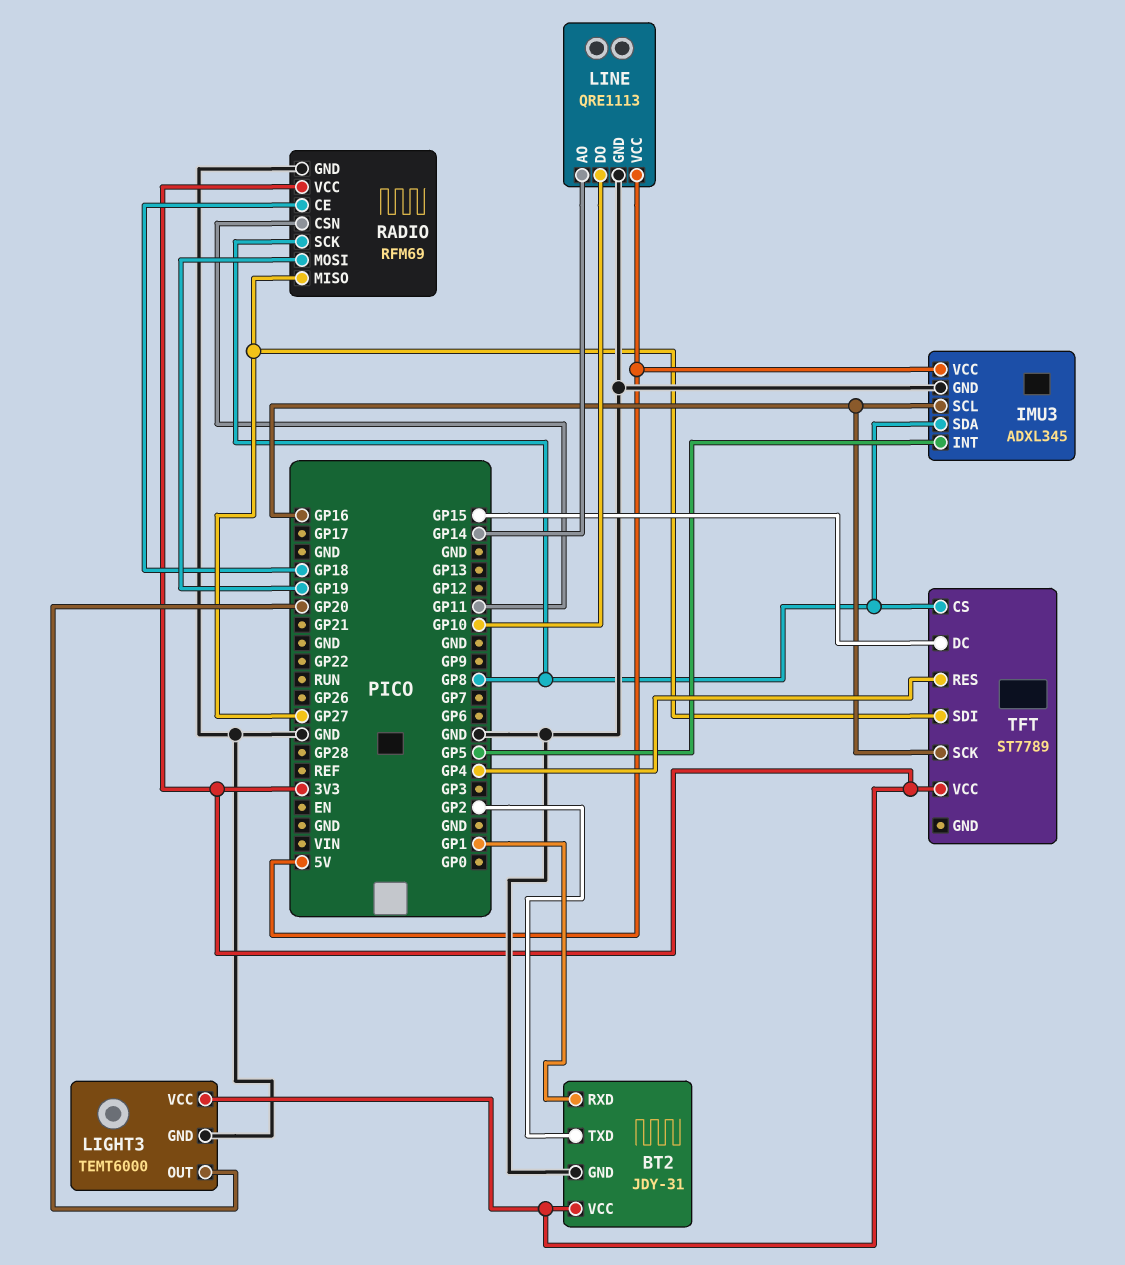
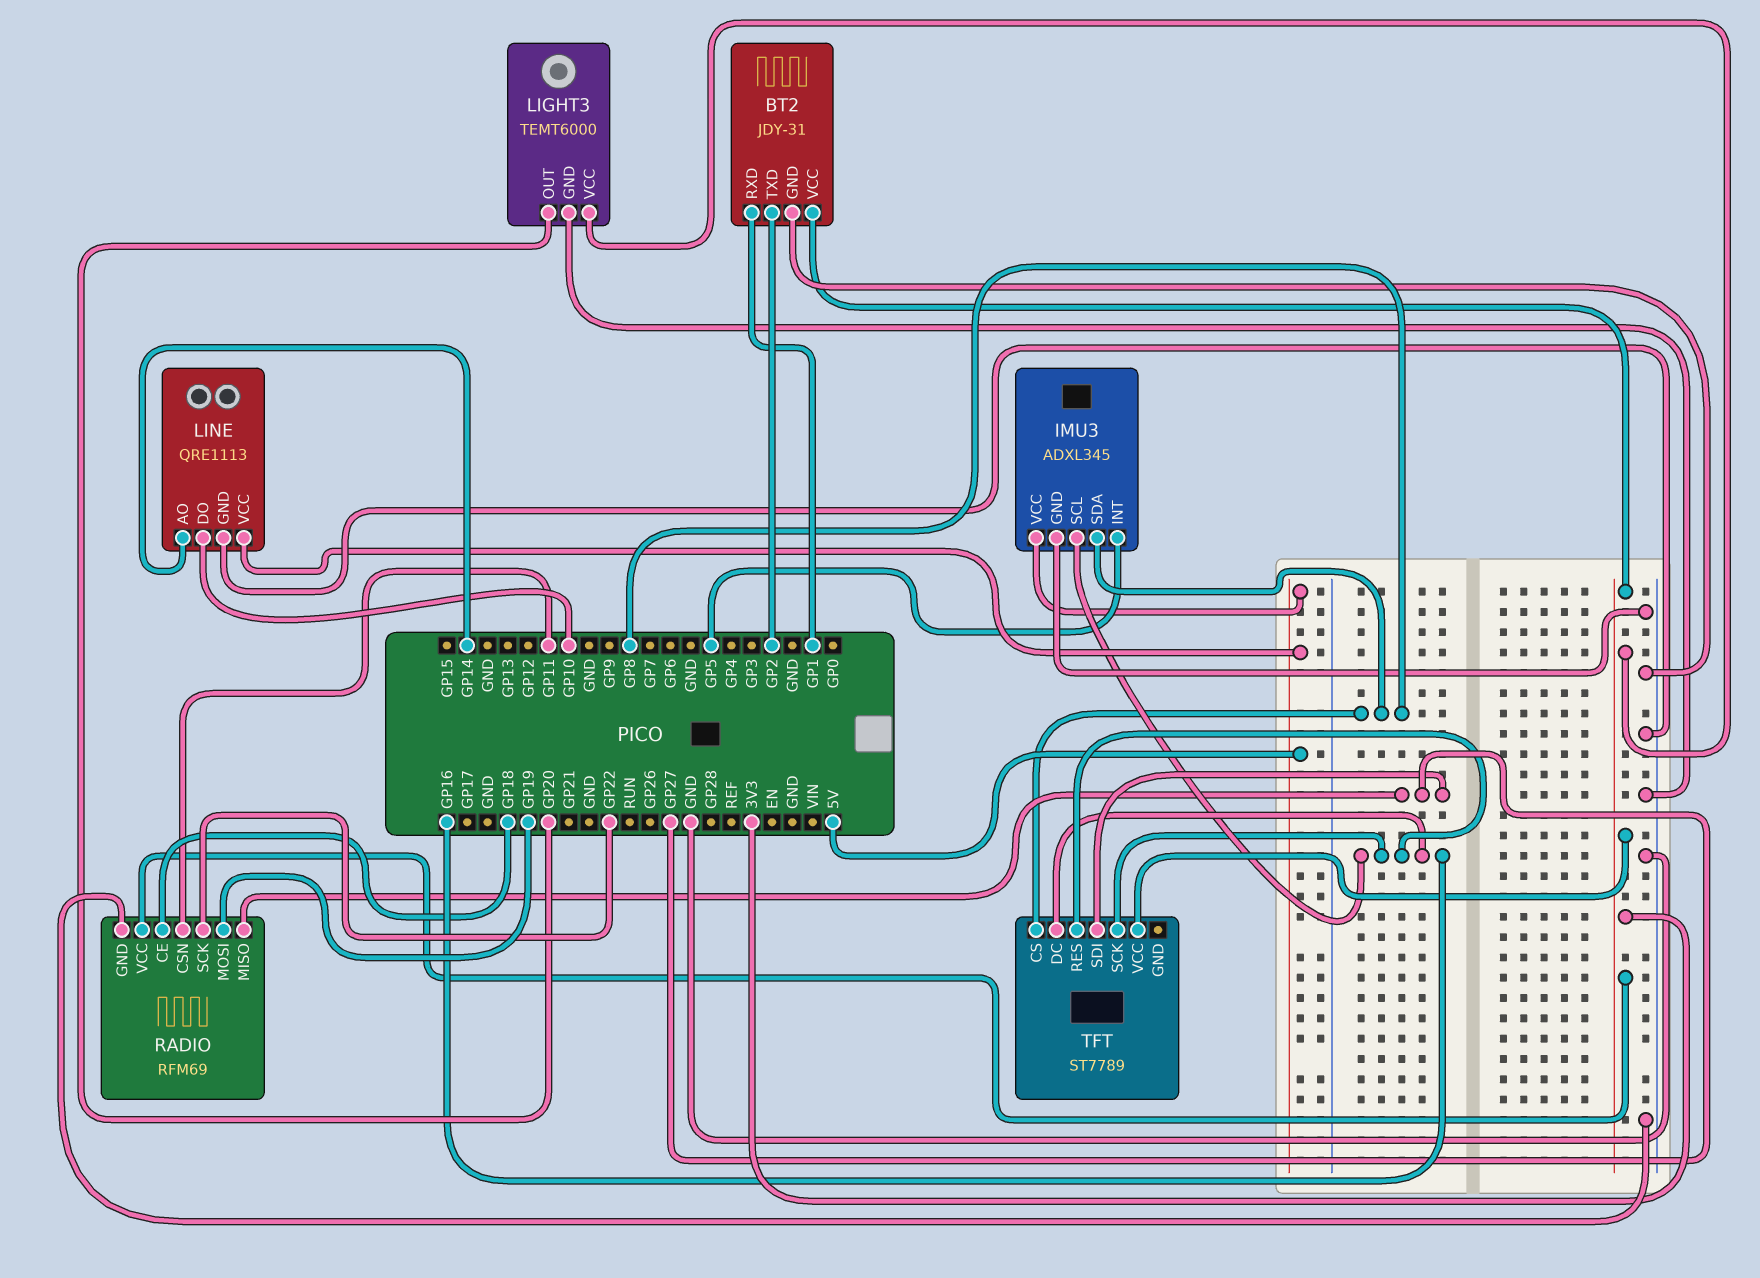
RADIO pin SCK: GP8 -> GP22
TFT pin DC: GP15 -> GP16
TFT pin RES: GP4 -> GP16

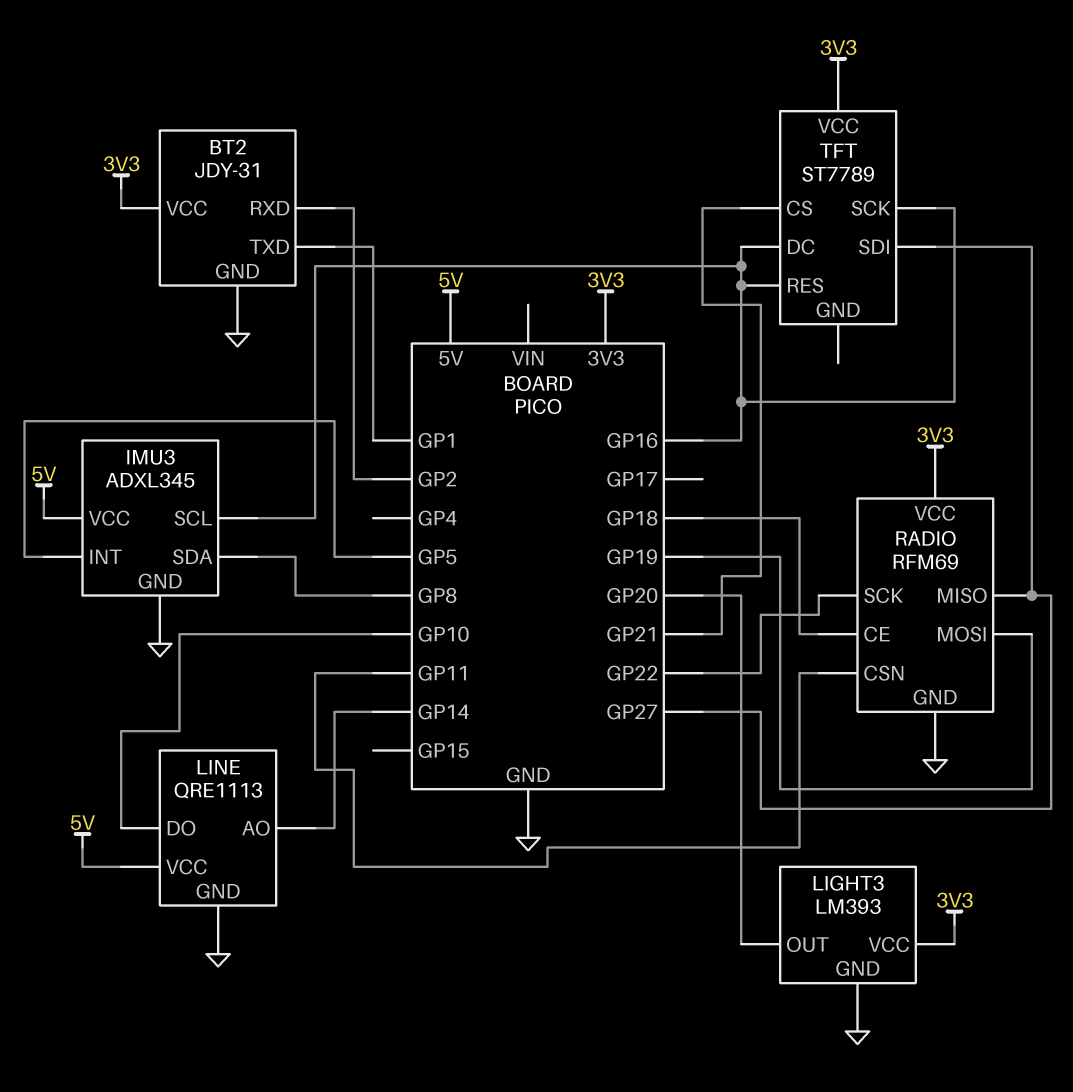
BT2 pin RXD: GP1 -> GP2
BT2 pin TXD: GP2 -> GP1
LIGHT3: TEMT6000 -> LM393
TFT pin CS: GP8 -> GP21

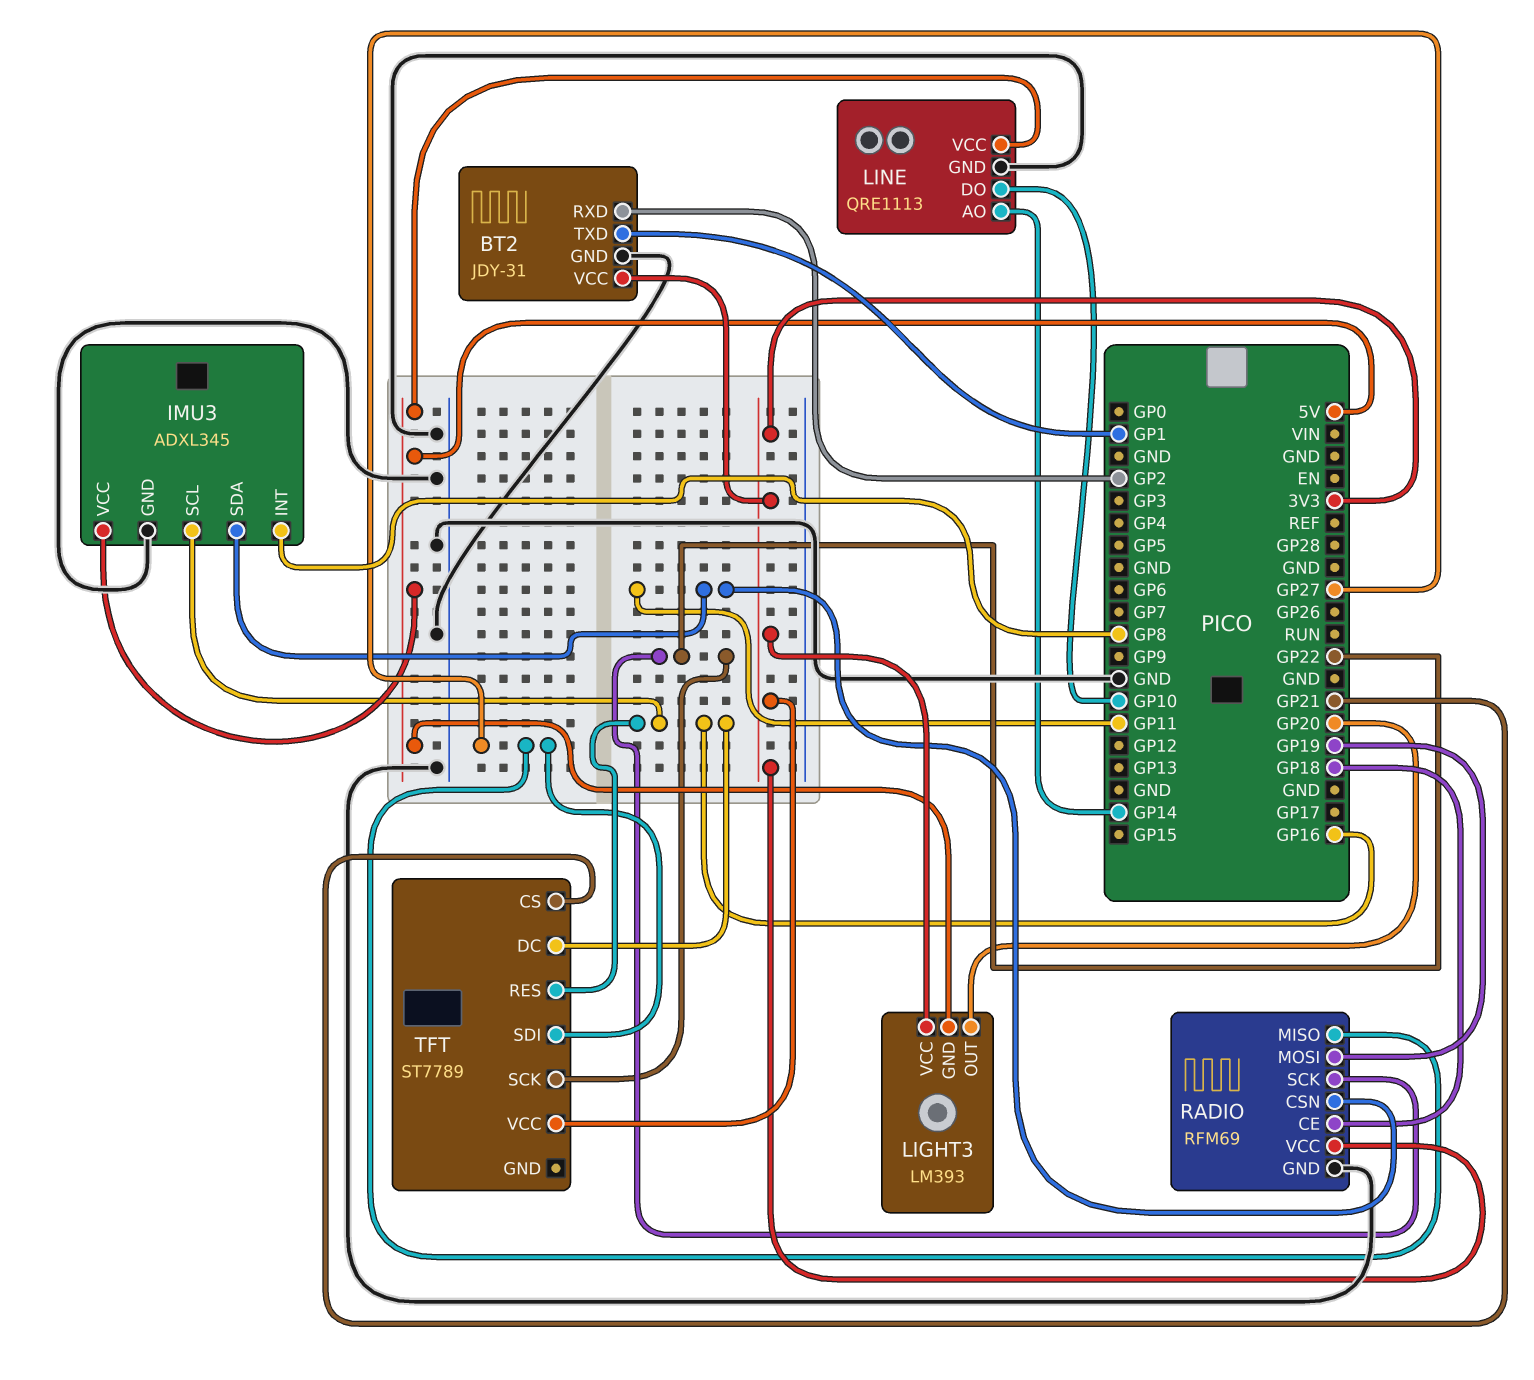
IMU3 pin INT: GP5 -> GP8
IMU3 pin SDA: GP8 -> GP11
LIGHT3 pin GND: GND -> 5V
TFT pin SCK: GP16 -> GP22

